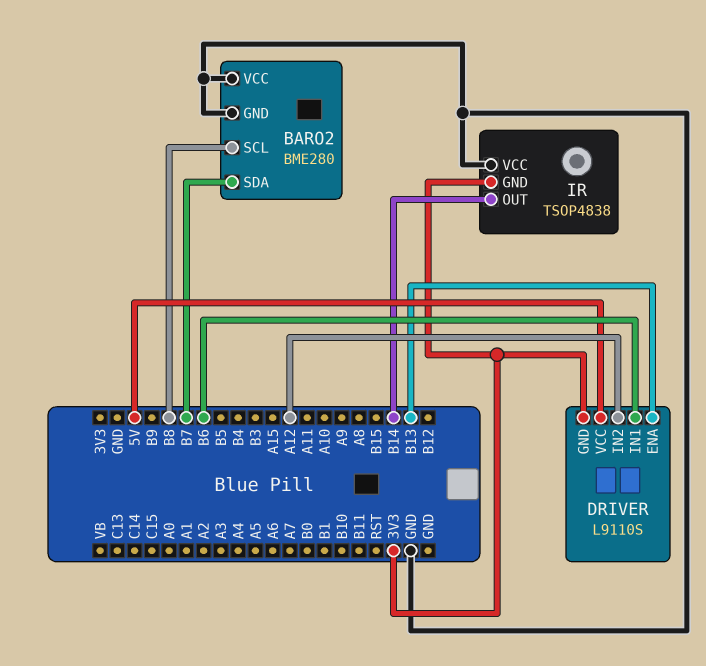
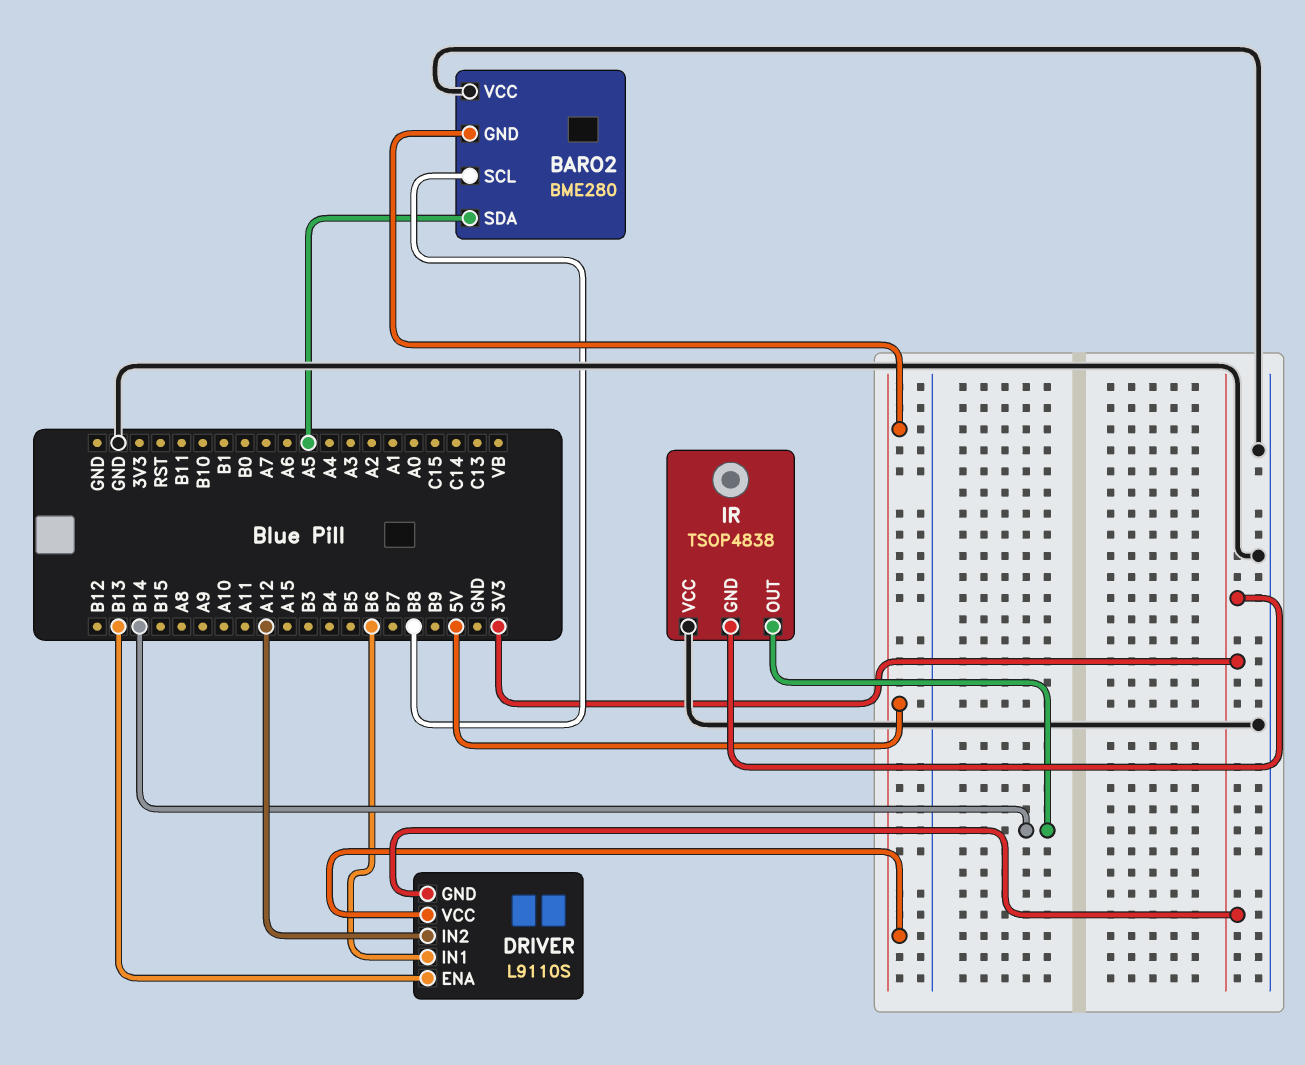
BARO2 pin GND: GND -> 5V
BARO2 pin SDA: B7 -> A5

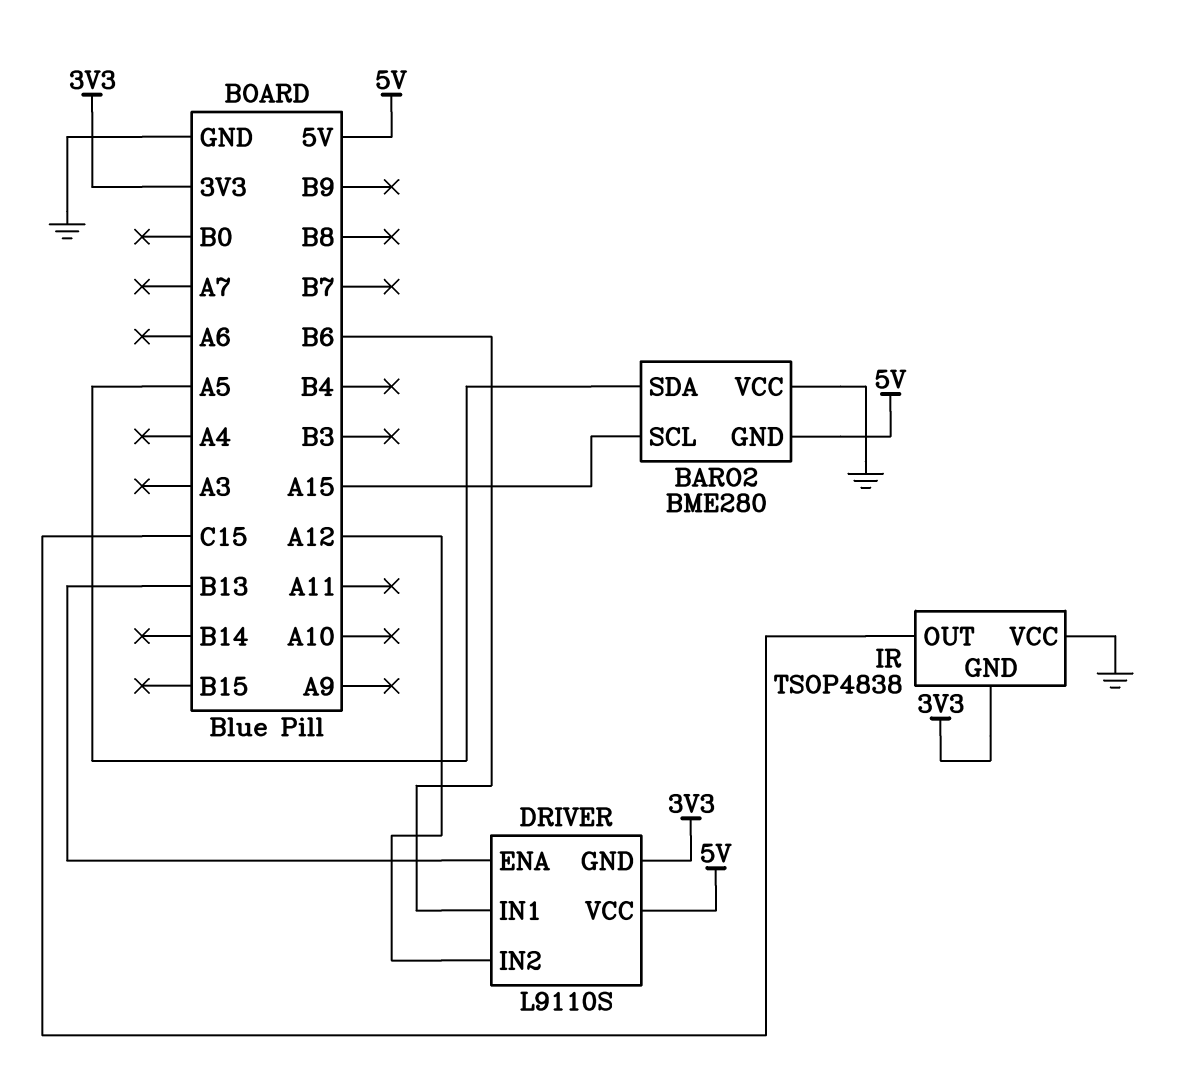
BARO2 pin SCL: B8 -> A15
IR pin OUT: B14 -> C15

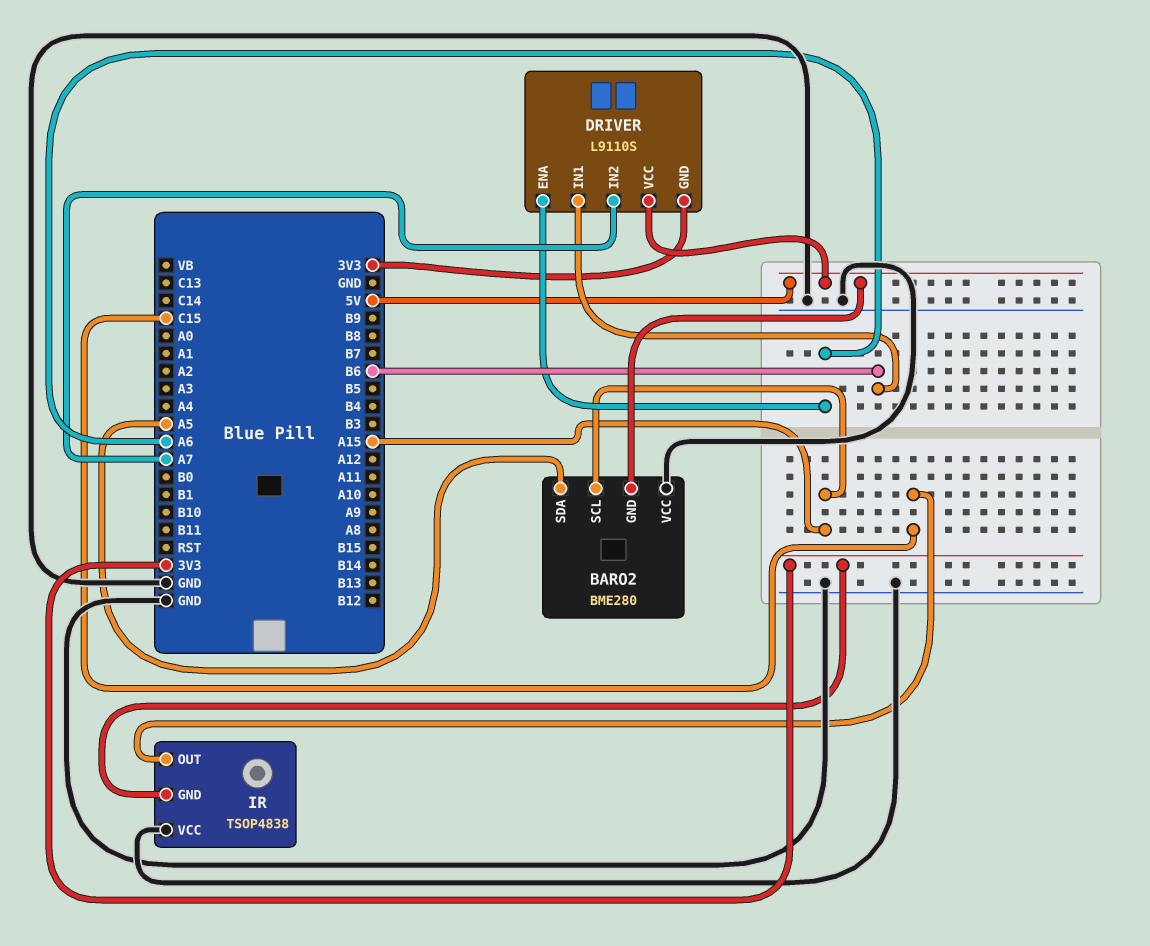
DRIVER pin ENA: B13 -> A6
DRIVER pin IN2: A12 -> A7

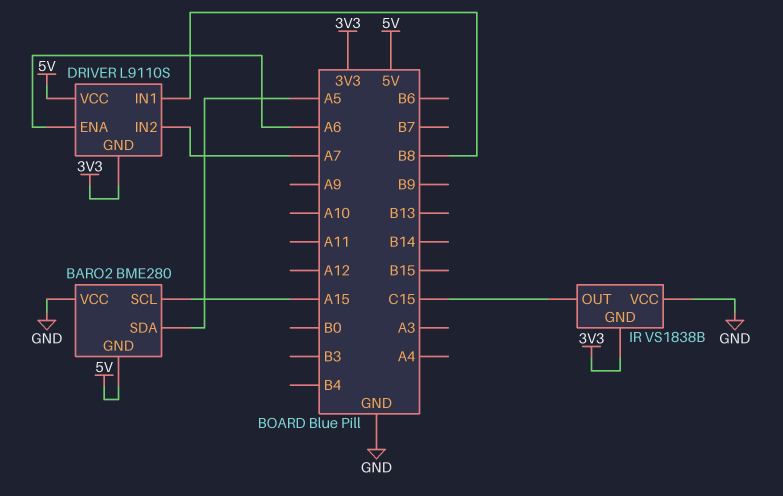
DRIVER pin IN1: B6 -> B8
IR: TSOP4838 -> VS1838B

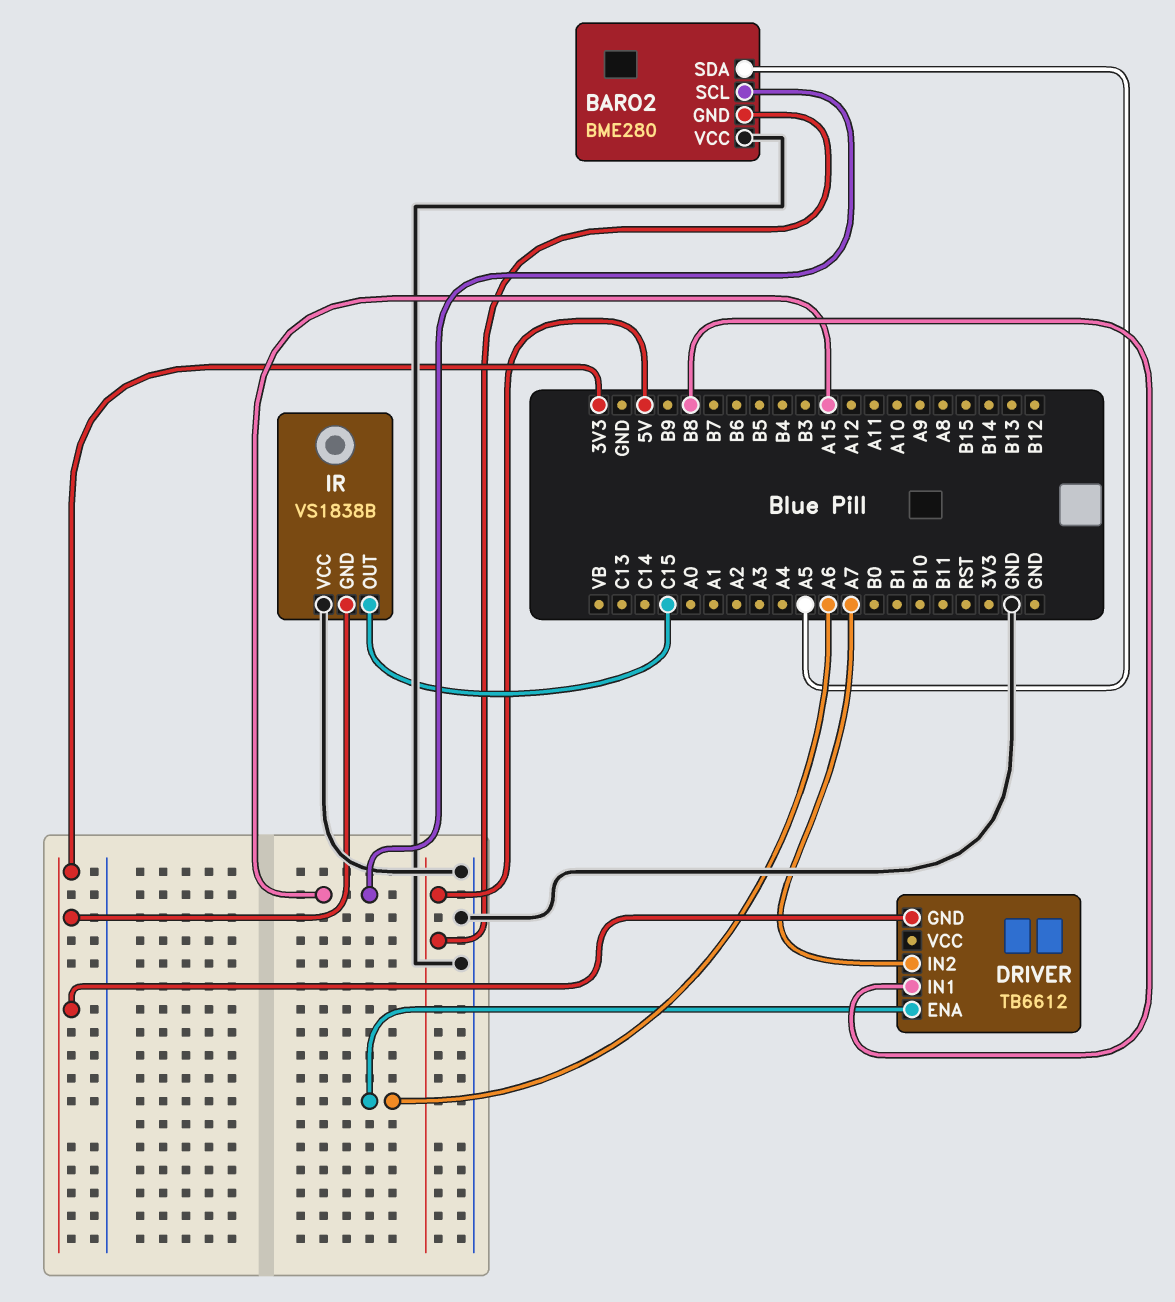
DRIVER: L9110S -> TB6612
DRIVER pin VCC: 5V -> none

